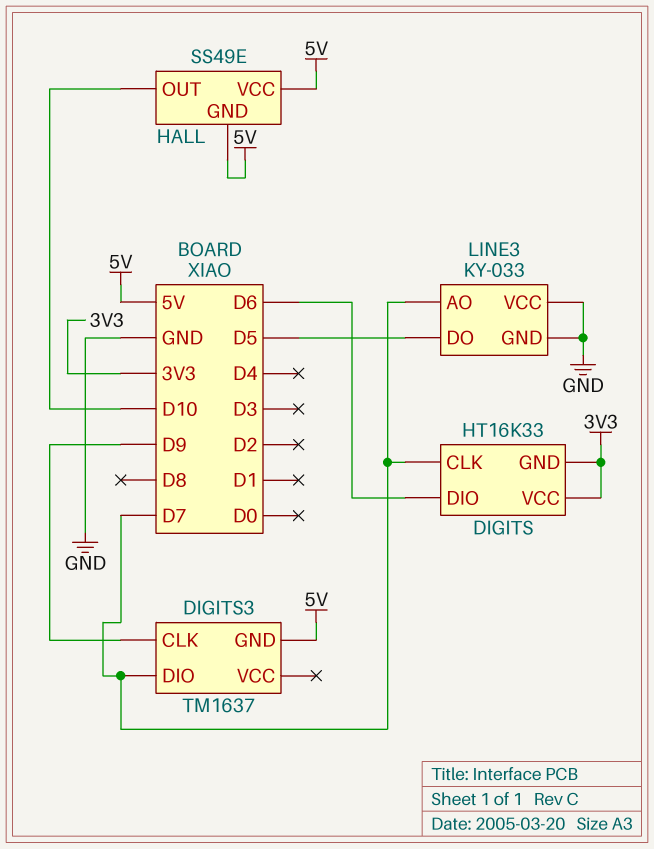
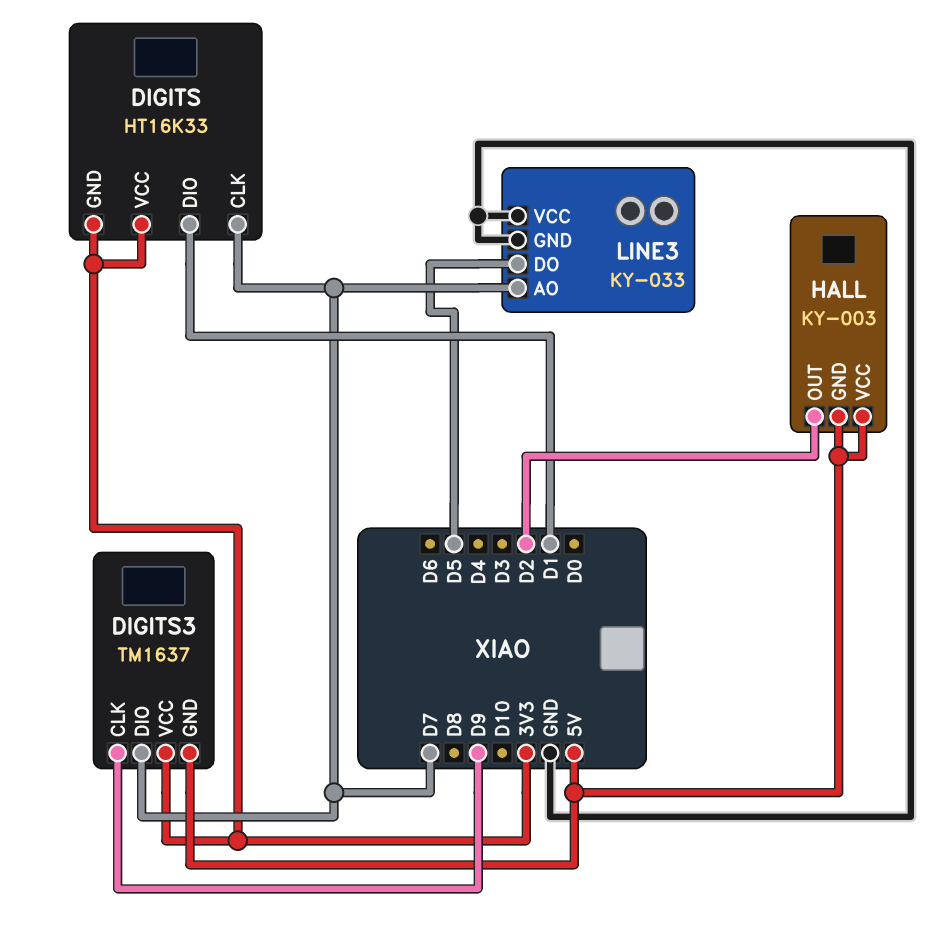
DIGITS pin DIO: D6 -> D1
DIGITS3 pin VCC: none -> 3V3
HALL: SS49E -> KY-003
HALL pin OUT: D10 -> D2

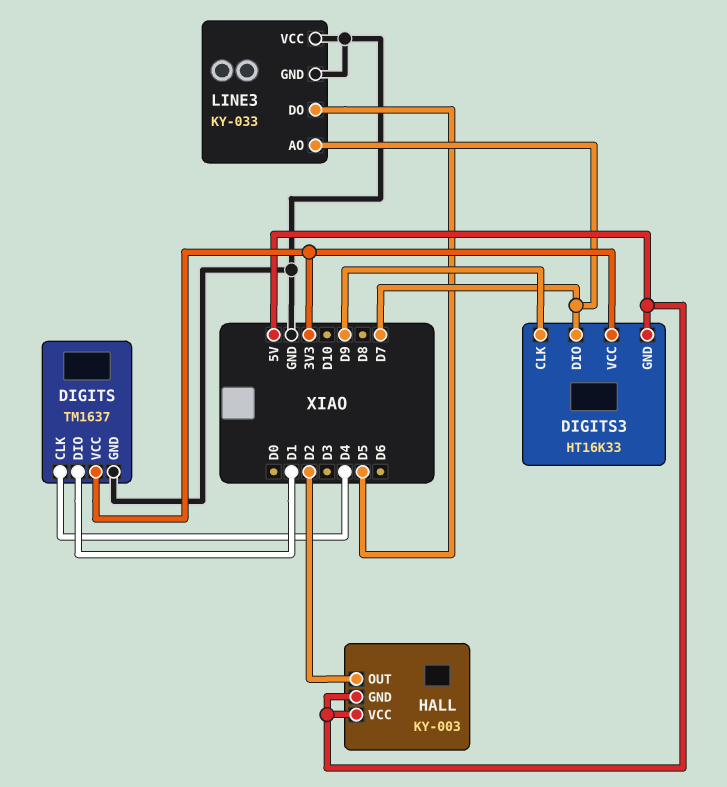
DIGITS: HT16K33 -> TM1637
DIGITS pin CLK: D7 -> D4
DIGITS pin GND: 3V3 -> GND
DIGITS3: TM1637 -> HT16K33

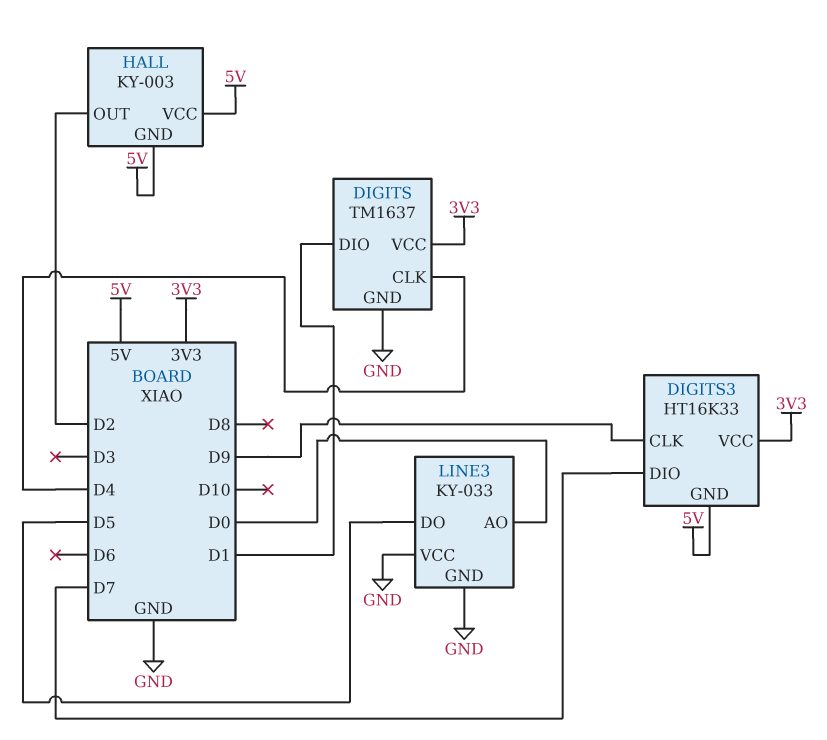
LINE3 pin AO: D7 -> D0

